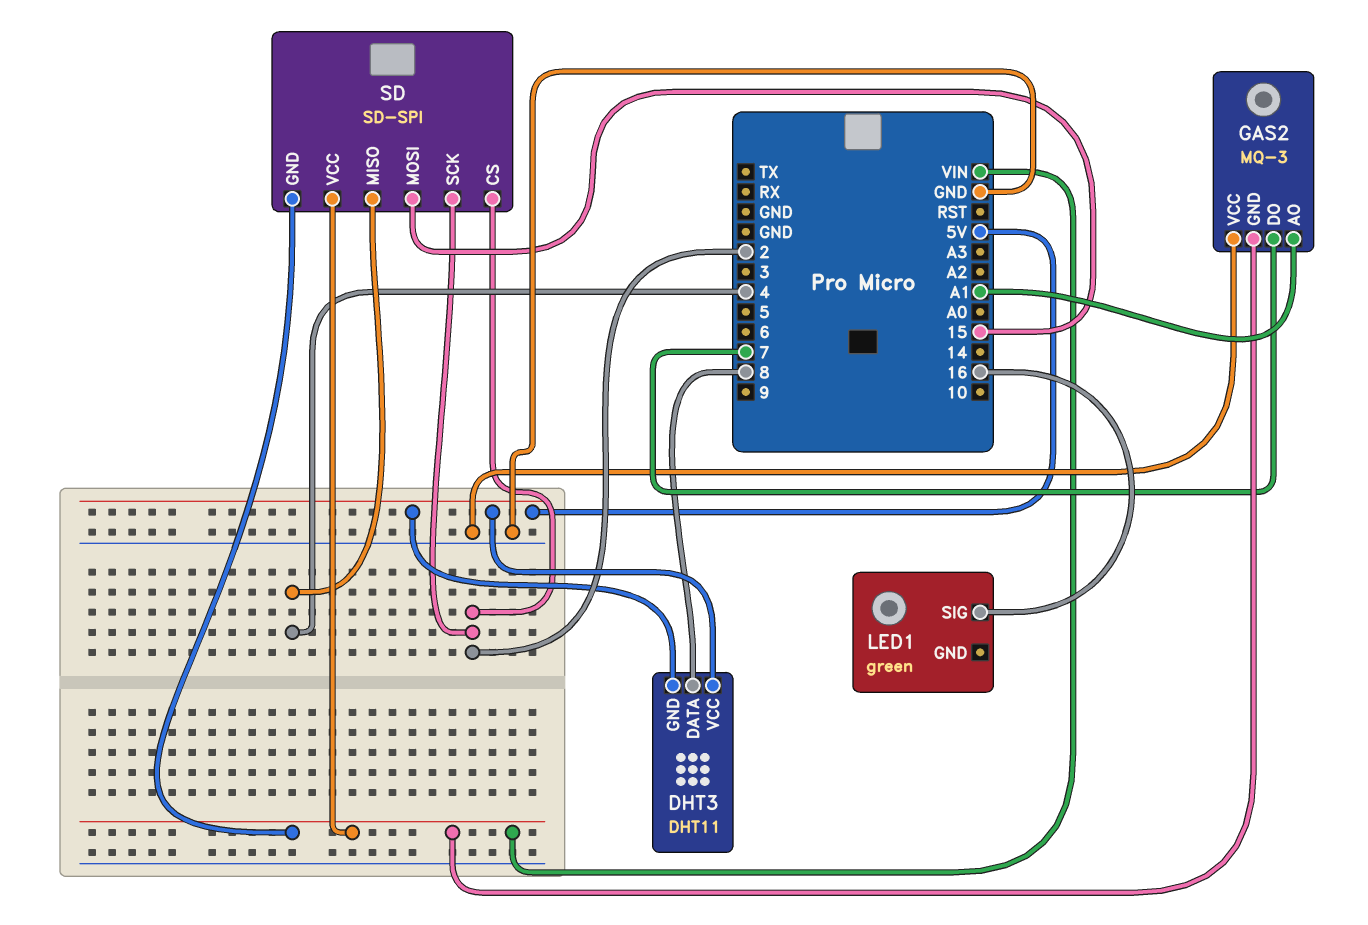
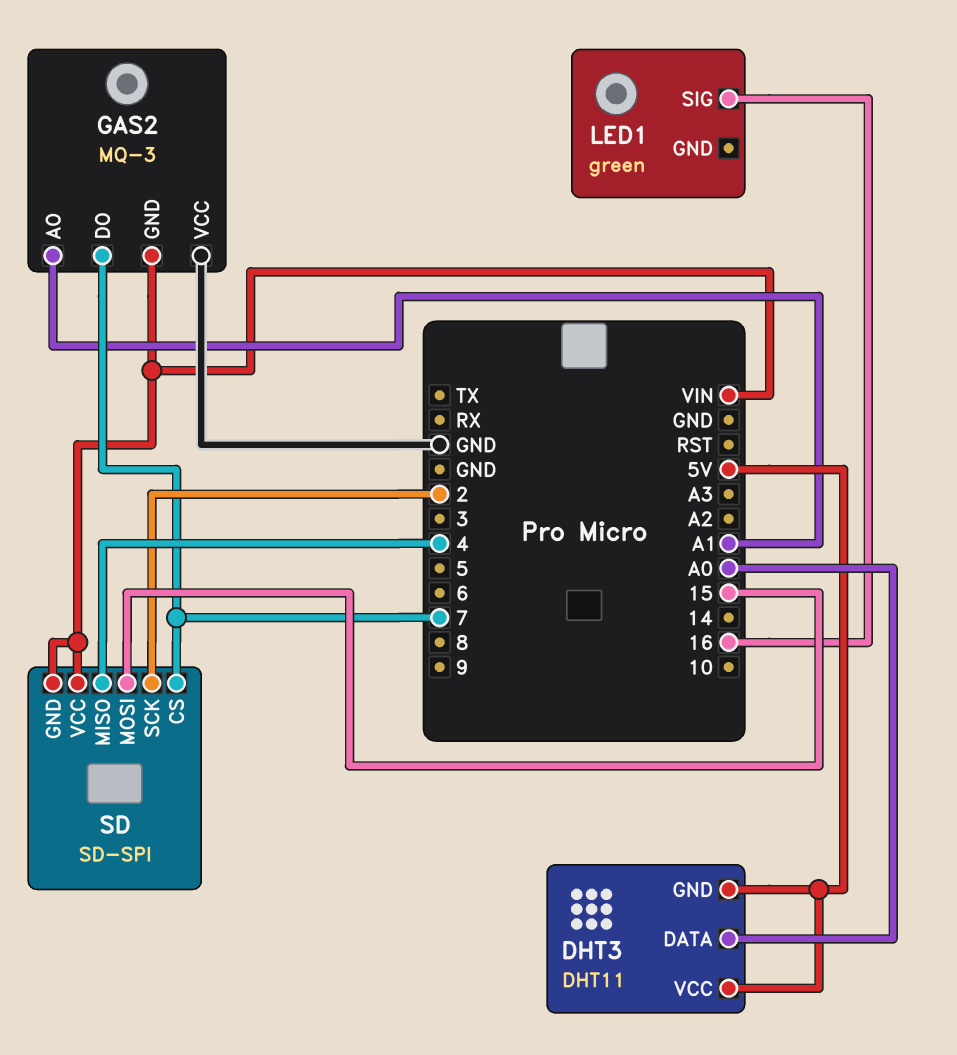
DHT3 pin DATA: 8 -> A0
SD pin CS: 2 -> 7

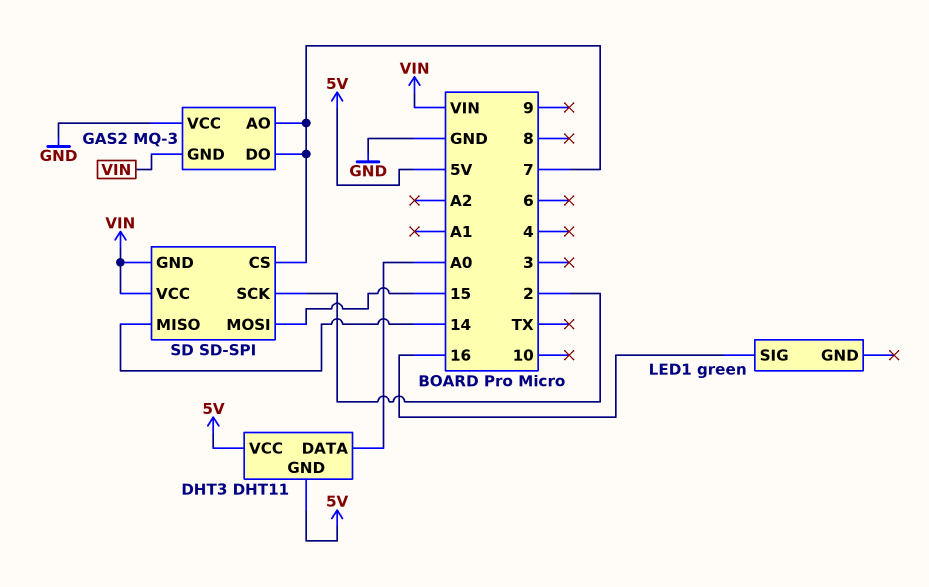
GAS2 pin AO: A1 -> 7
SD pin MISO: 4 -> 14

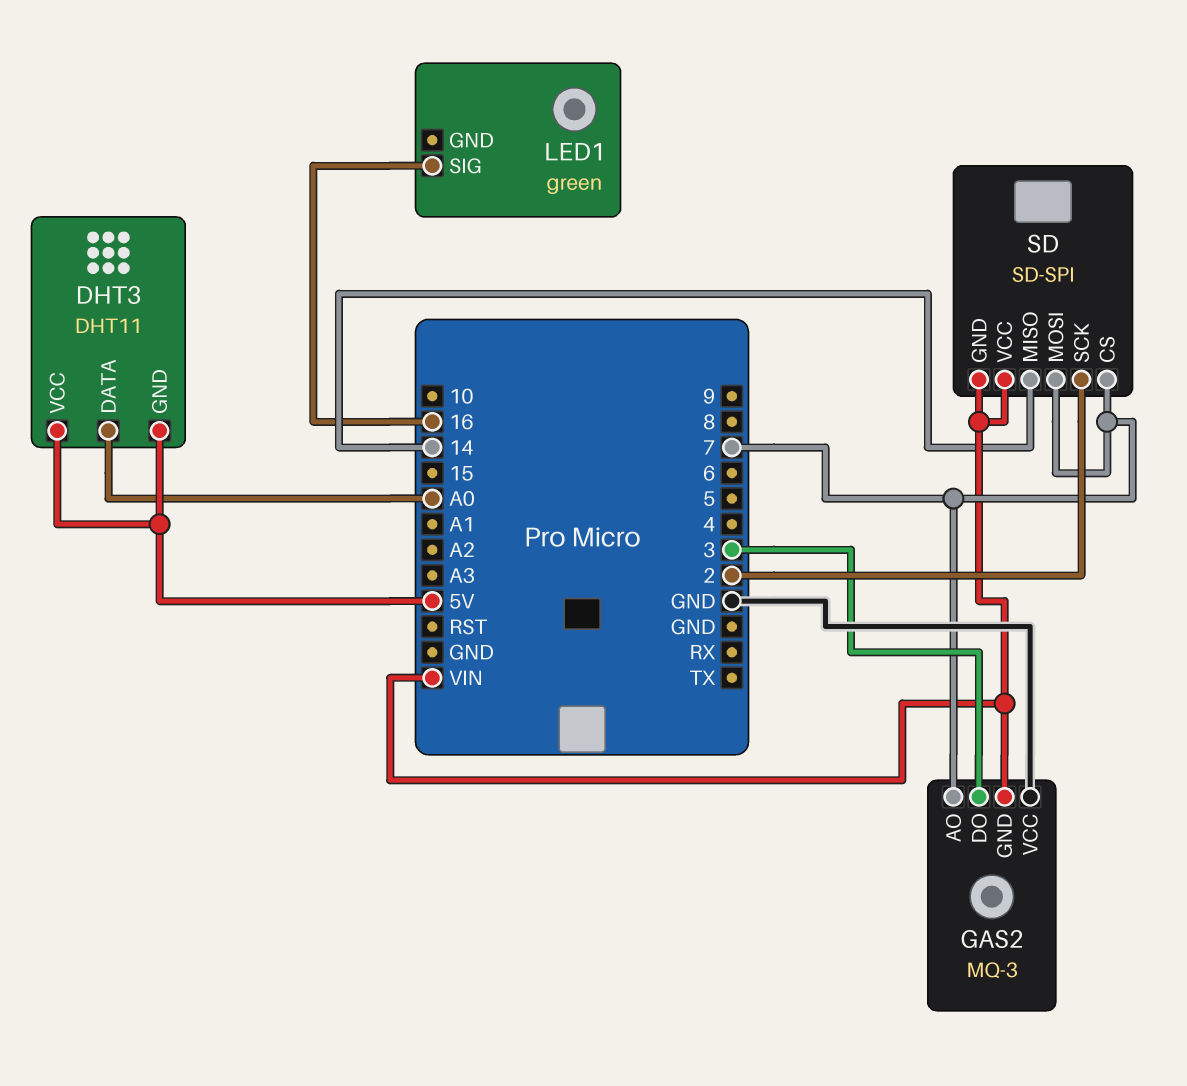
GAS2 pin DO: 7 -> 3
SD pin MOSI: 15 -> 7

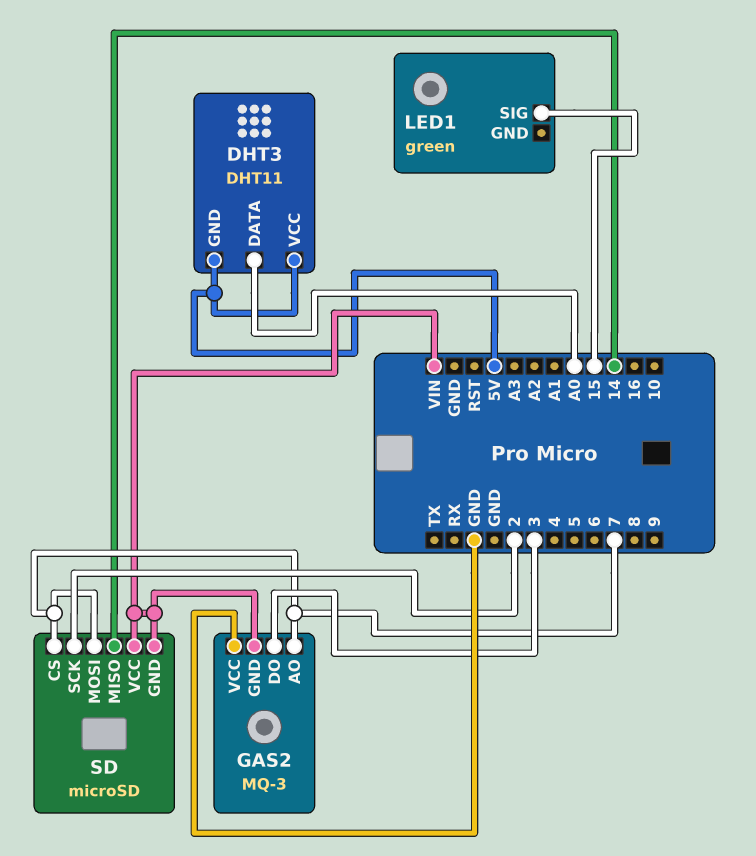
LED1 pin SIG: 16 -> 15
SD: SD-SPI -> microSD

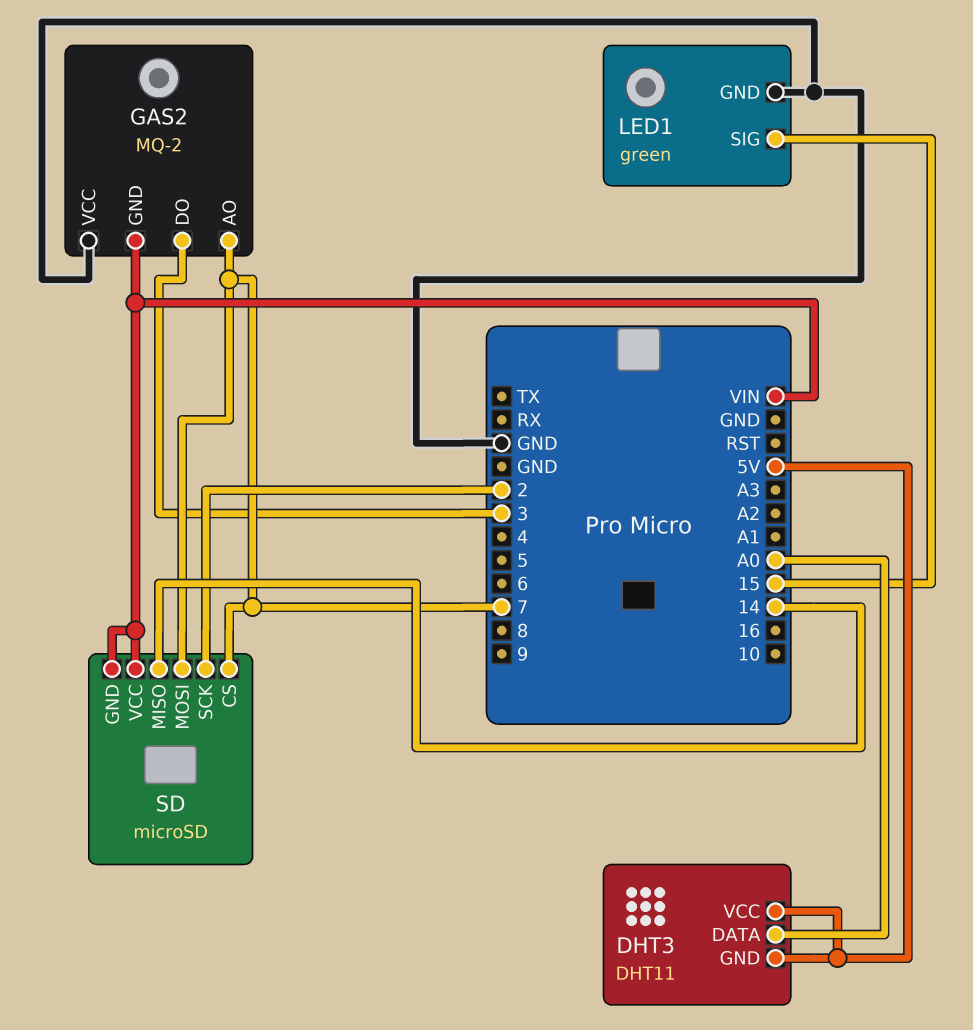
GAS2: MQ-3 -> MQ-2
LED1 pin GND: none -> GND

